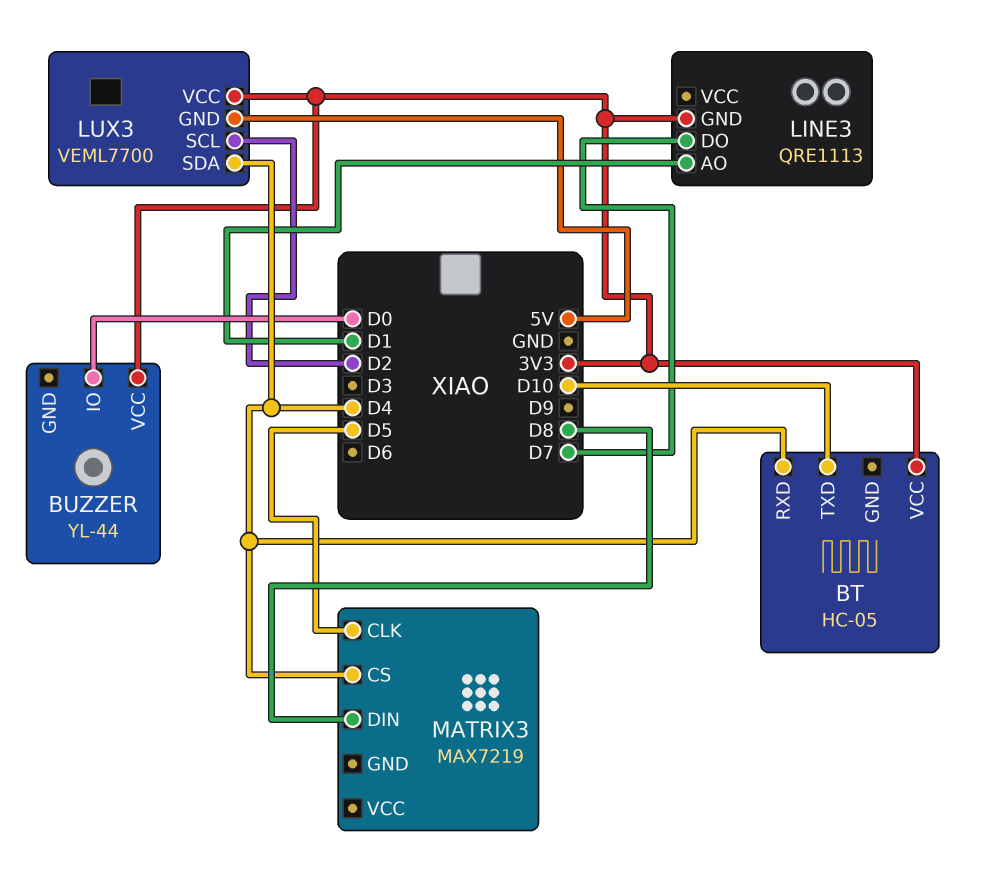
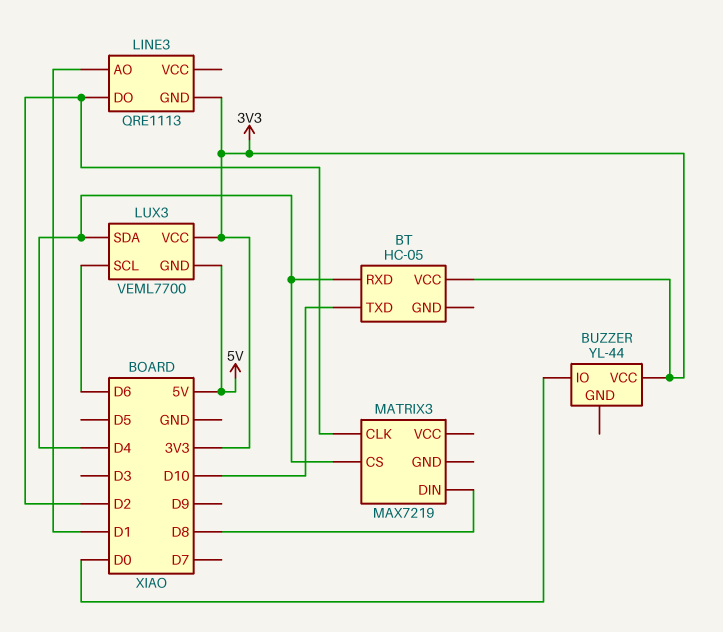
LINE3 pin DO: D7 -> D2
LUX3 pin SCL: D2 -> D6
MATRIX3 pin CLK: D5 -> D2

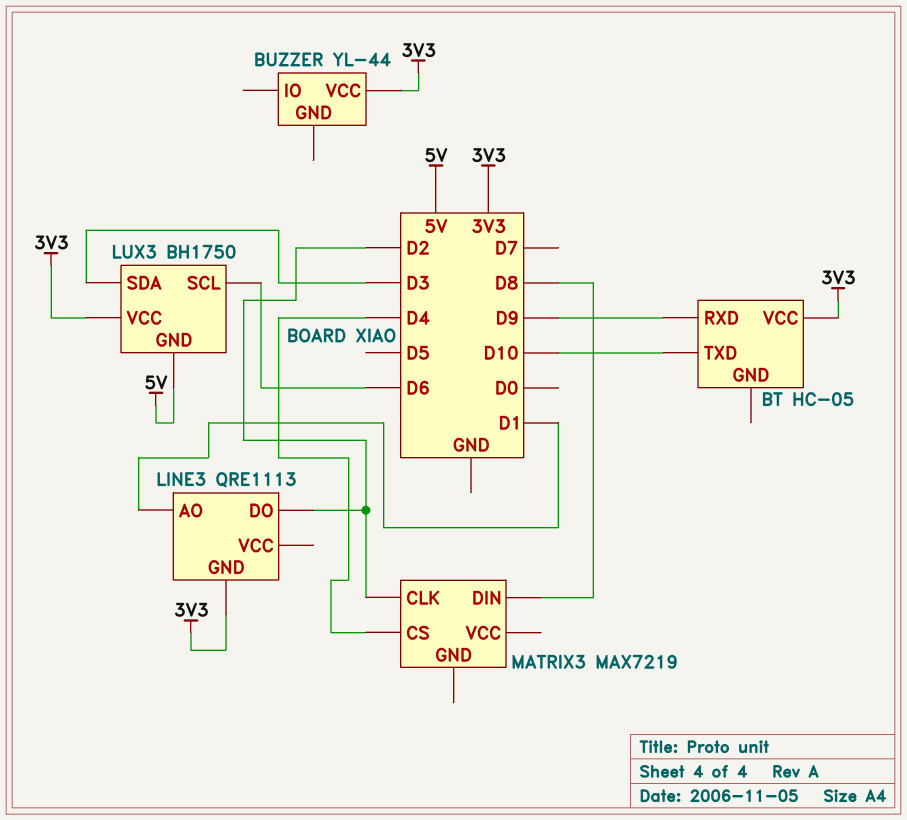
BT pin RXD: D4 -> D9
BUZZER pin IO: D0 -> none
LUX3: VEML7700 -> BH1750
LUX3 pin SDA: D4 -> D3

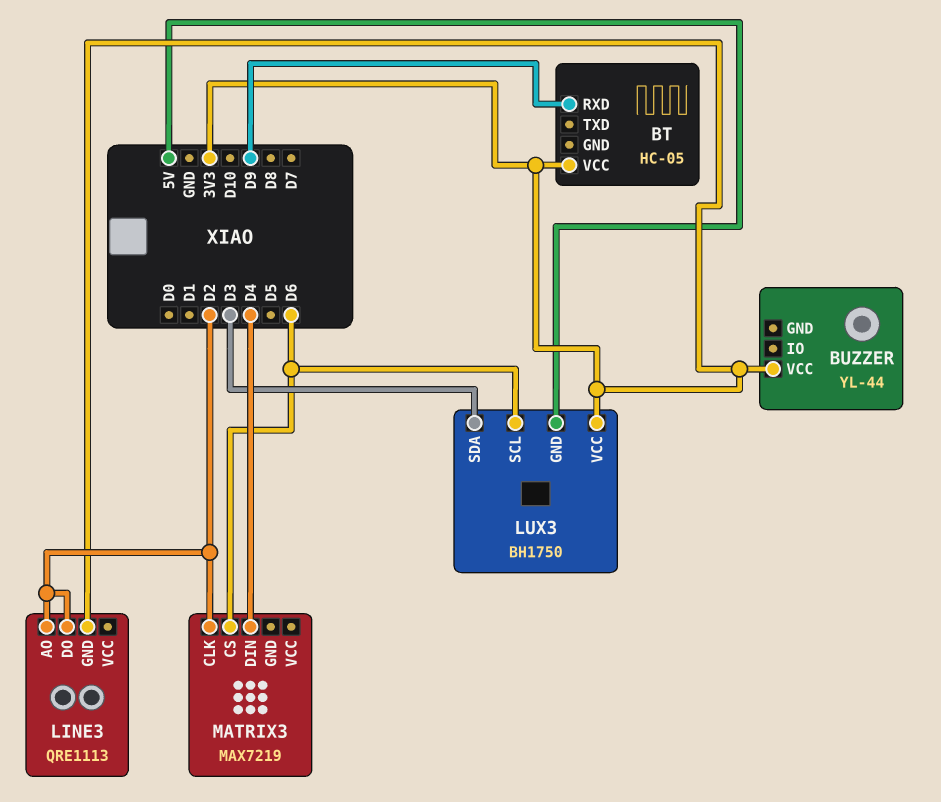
BT pin TXD: D10 -> none
LINE3 pin AO: D1 -> D2
MATRIX3 pin CS: D4 -> D6
MATRIX3 pin DIN: D8 -> D4

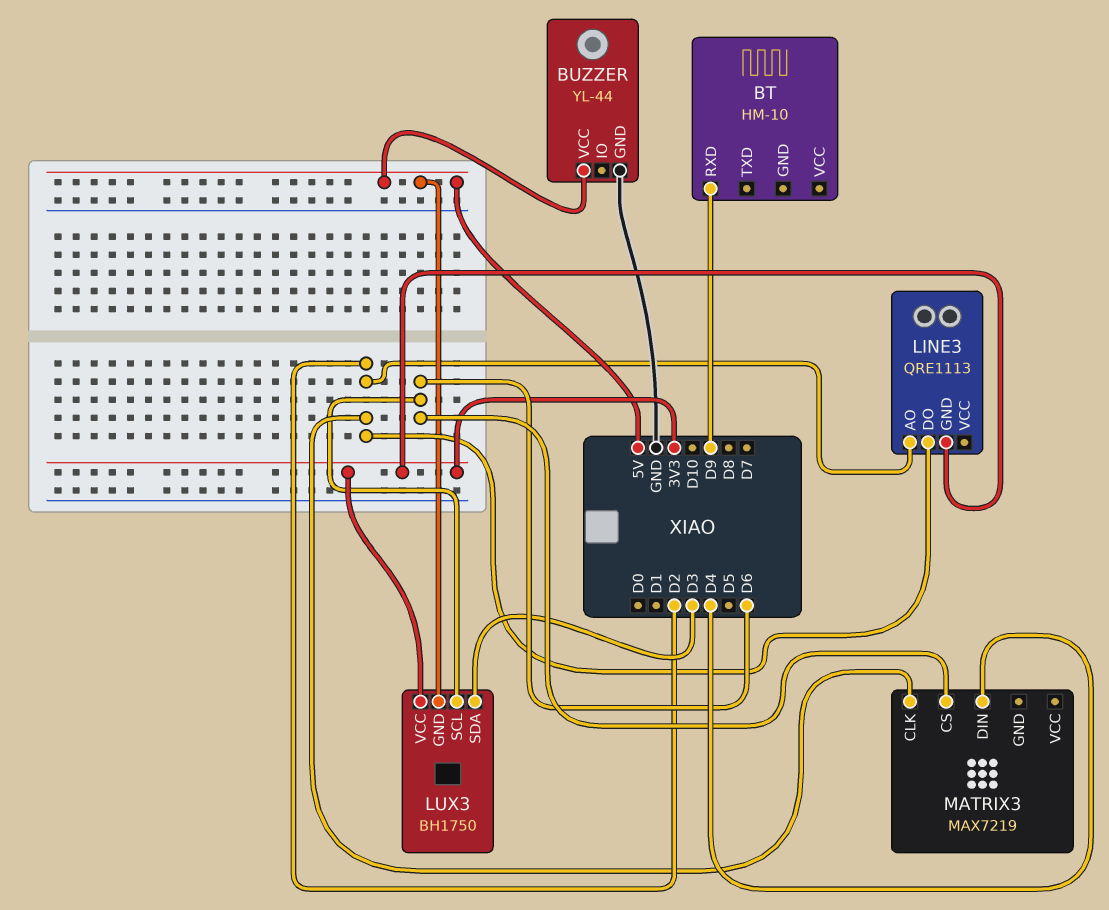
BT: HC-05 -> HM-10
BT pin VCC: 3V3 -> none
BUZZER pin GND: none -> GND
BUZZER pin VCC: 3V3 -> 5V

